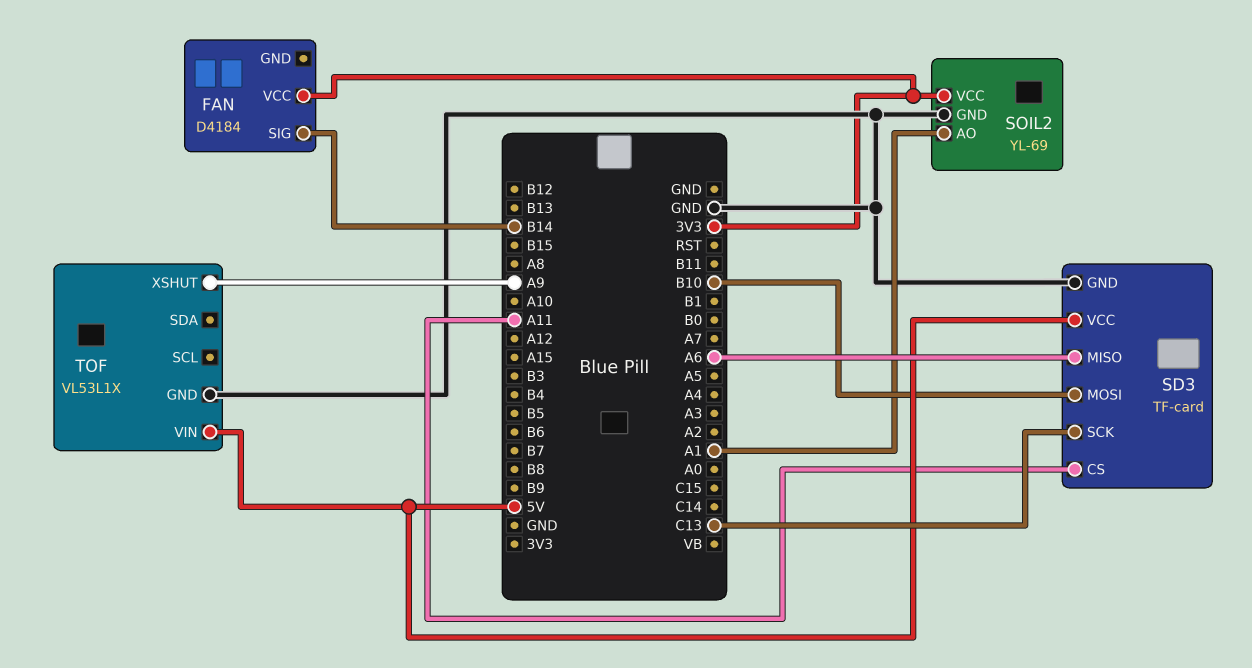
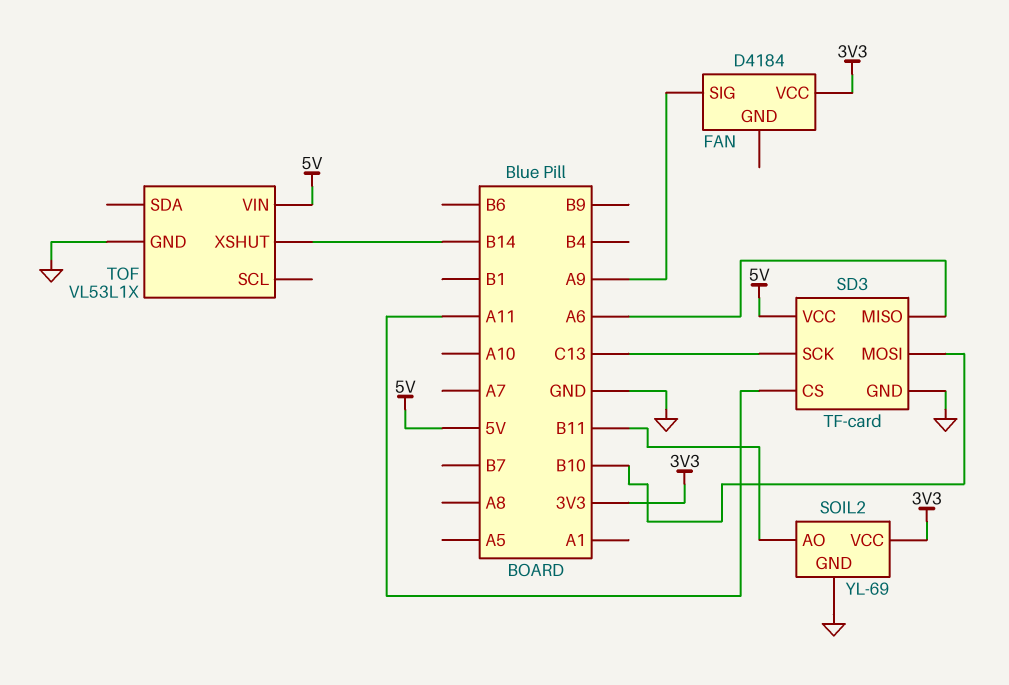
FAN pin SIG: B14 -> A9
SOIL2 pin AO: A1 -> B11
TOF pin XSHUT: A9 -> B14

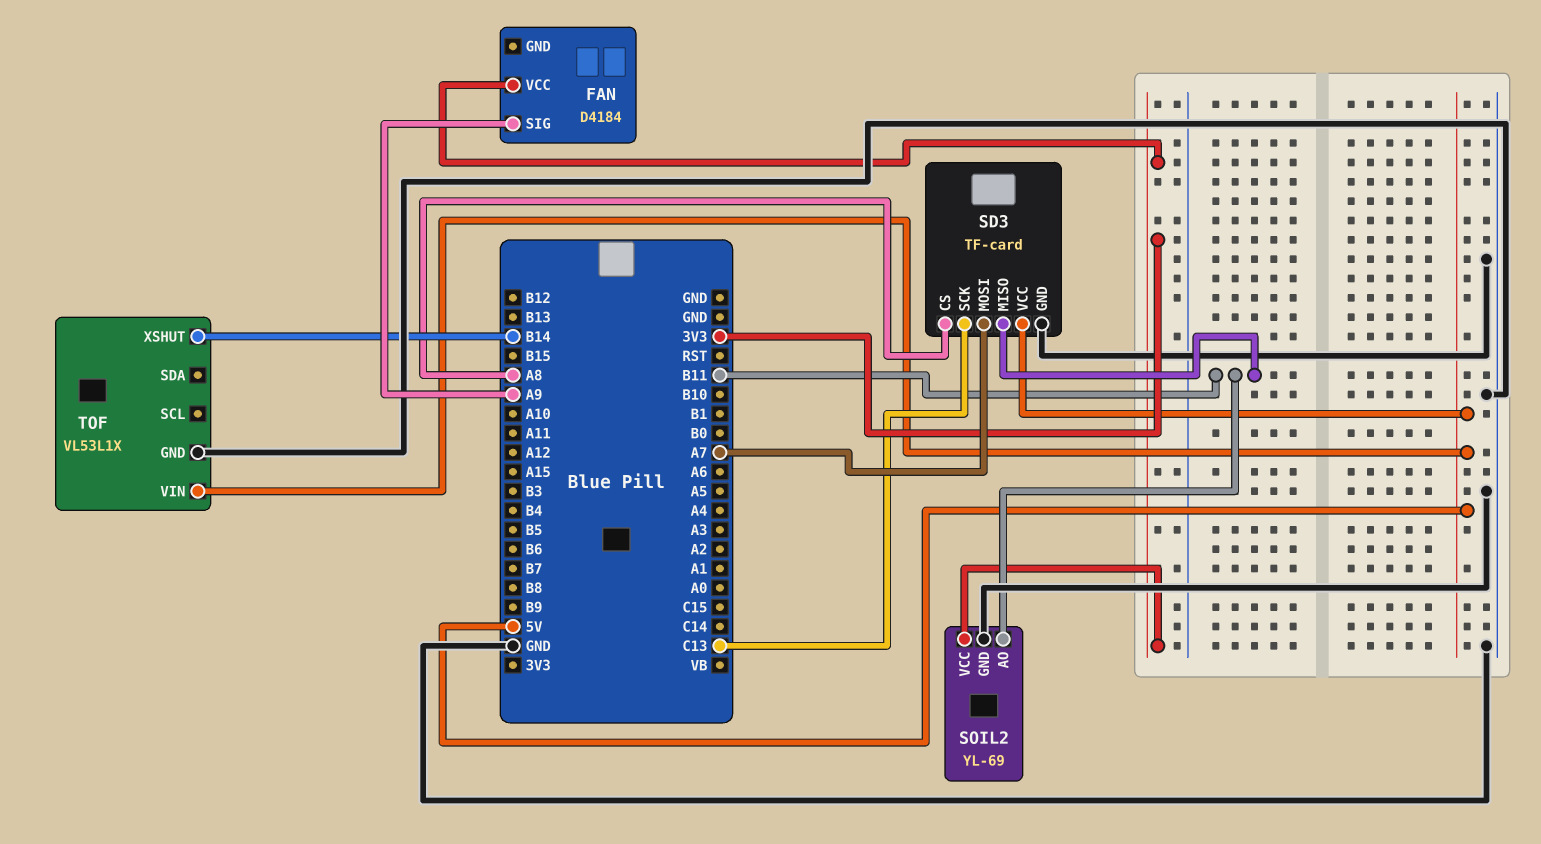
SD3 pin CS: A11 -> A8
SD3 pin MISO: A6 -> B11
SD3 pin MOSI: B10 -> A7

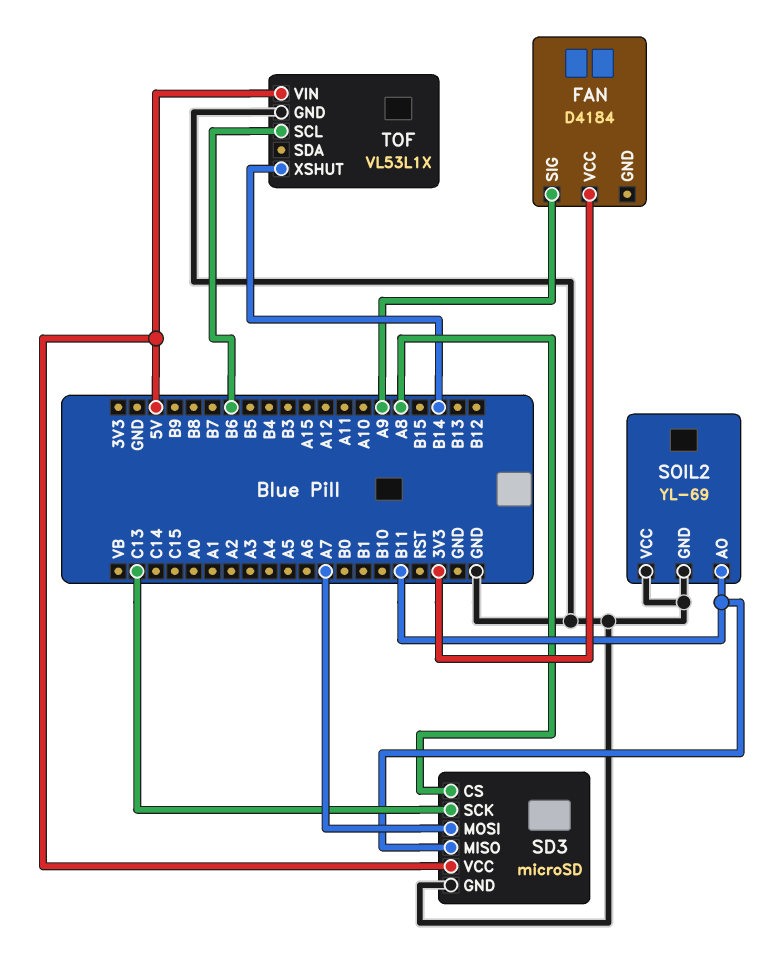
SD3: TF-card -> microSD
SOIL2 pin VCC: 3V3 -> GND
TOF pin SCL: none -> B6

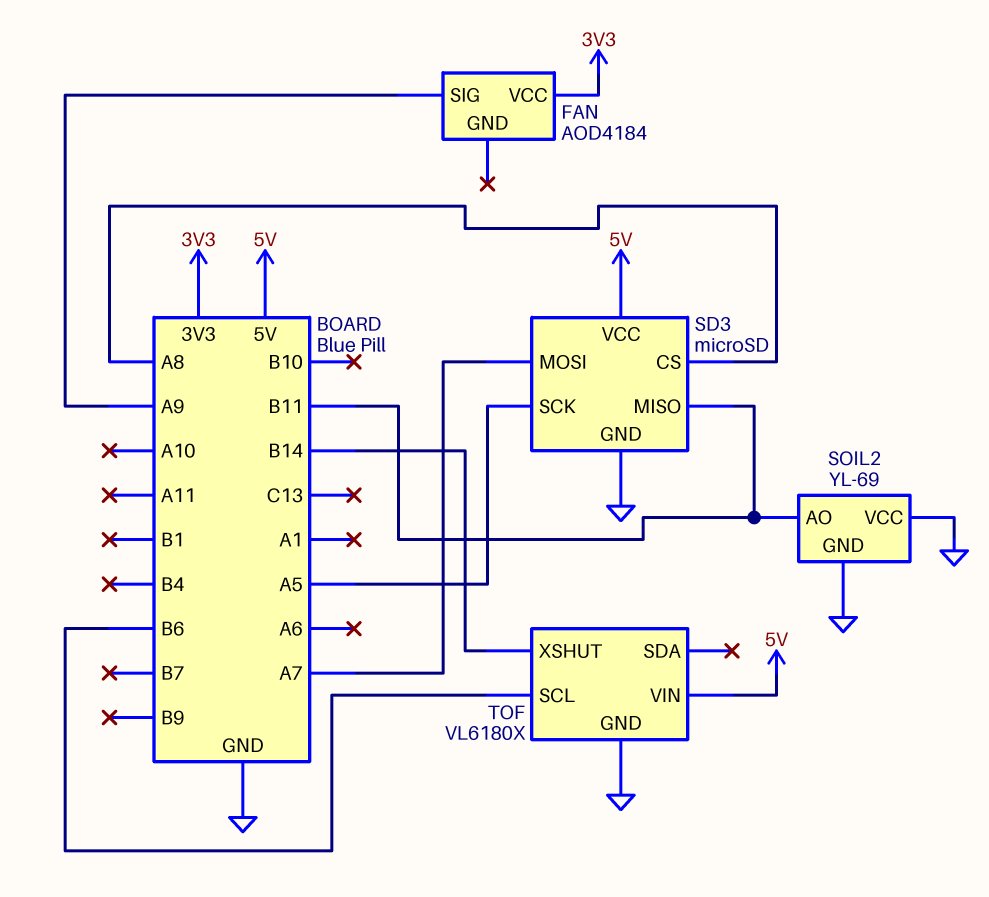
FAN: D4184 -> AOD4184
SD3 pin SCK: C13 -> A5
TOF: VL53L1X -> VL6180X

